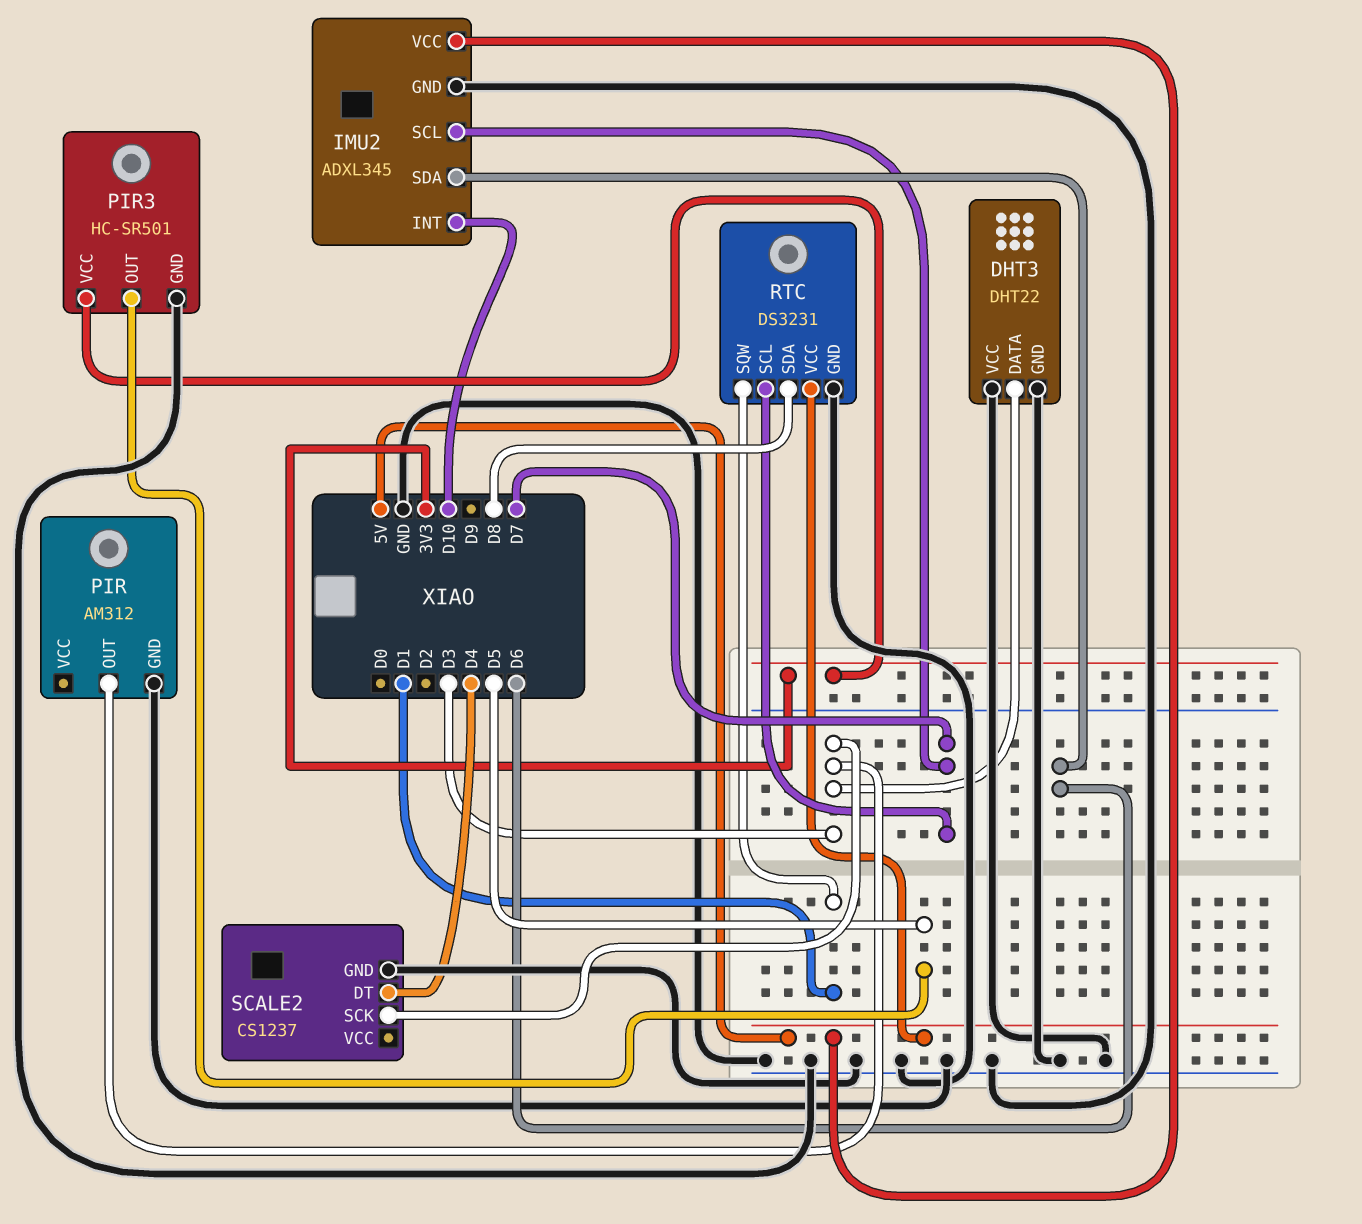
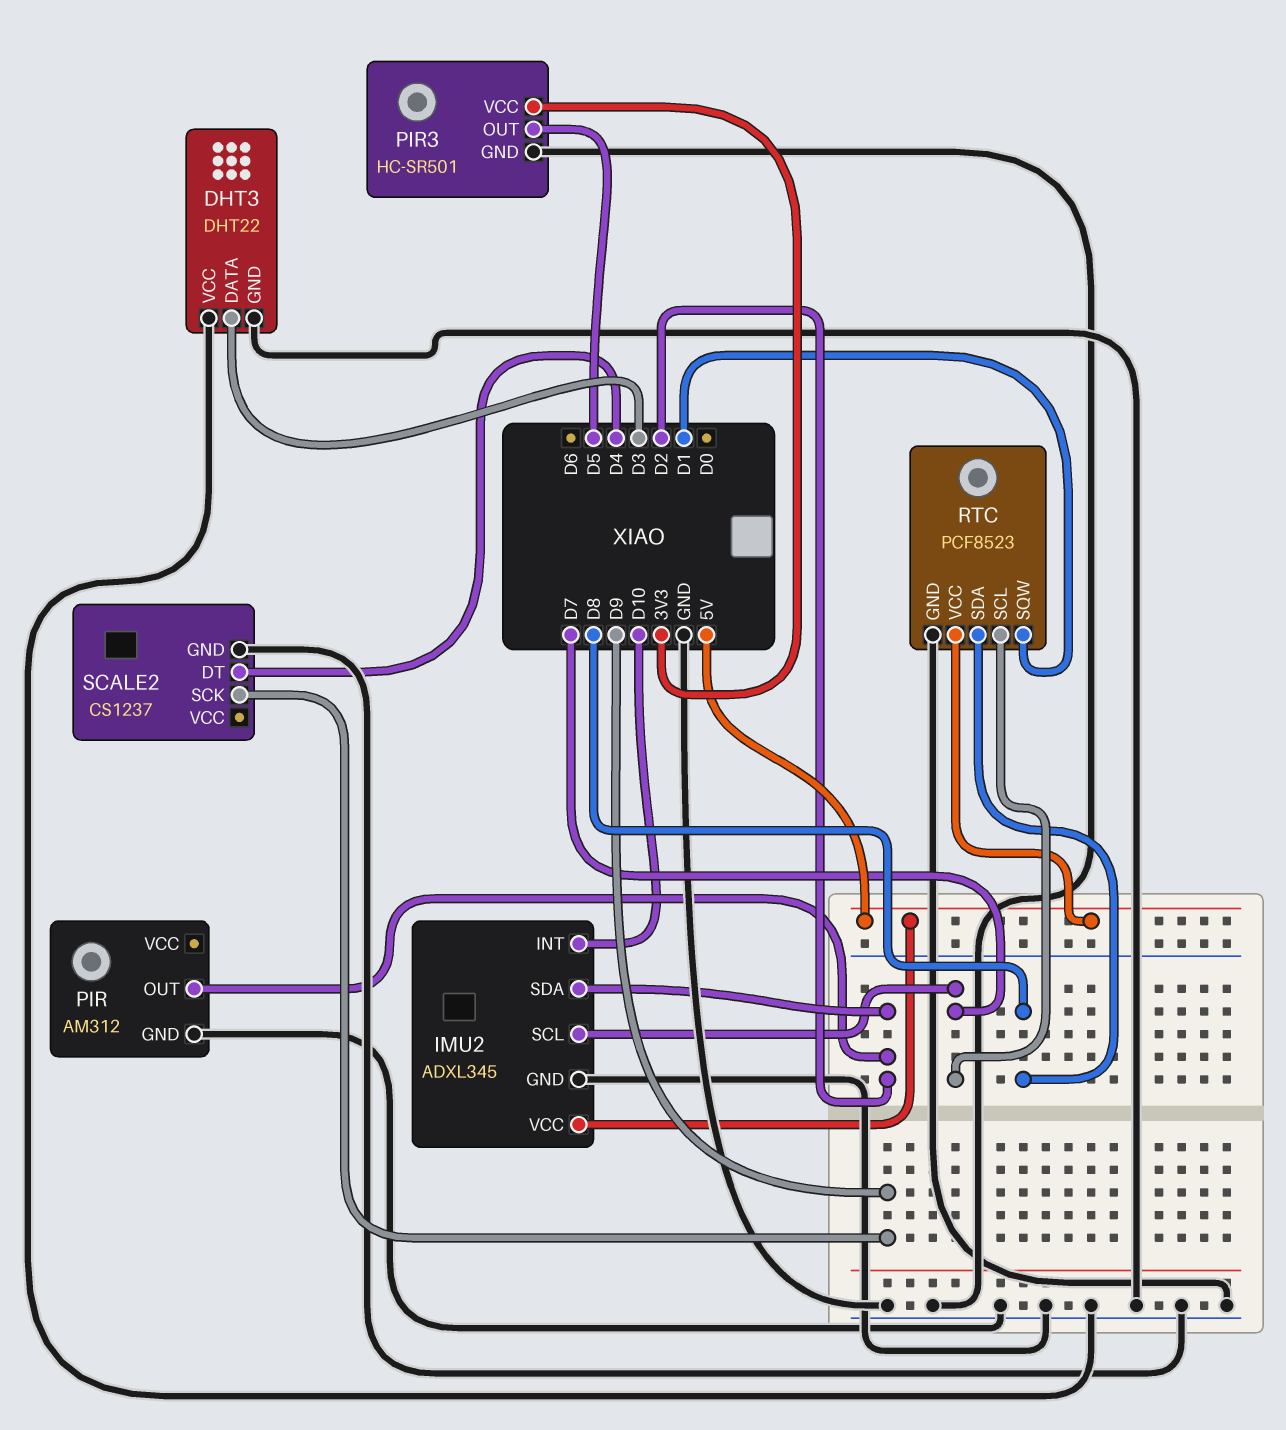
IMU2 pin SDA: D6 -> D2
PIR pin OUT: D3 -> D2
RTC: DS3231 -> PCF8523
SCALE2 pin SCK: D3 -> D9

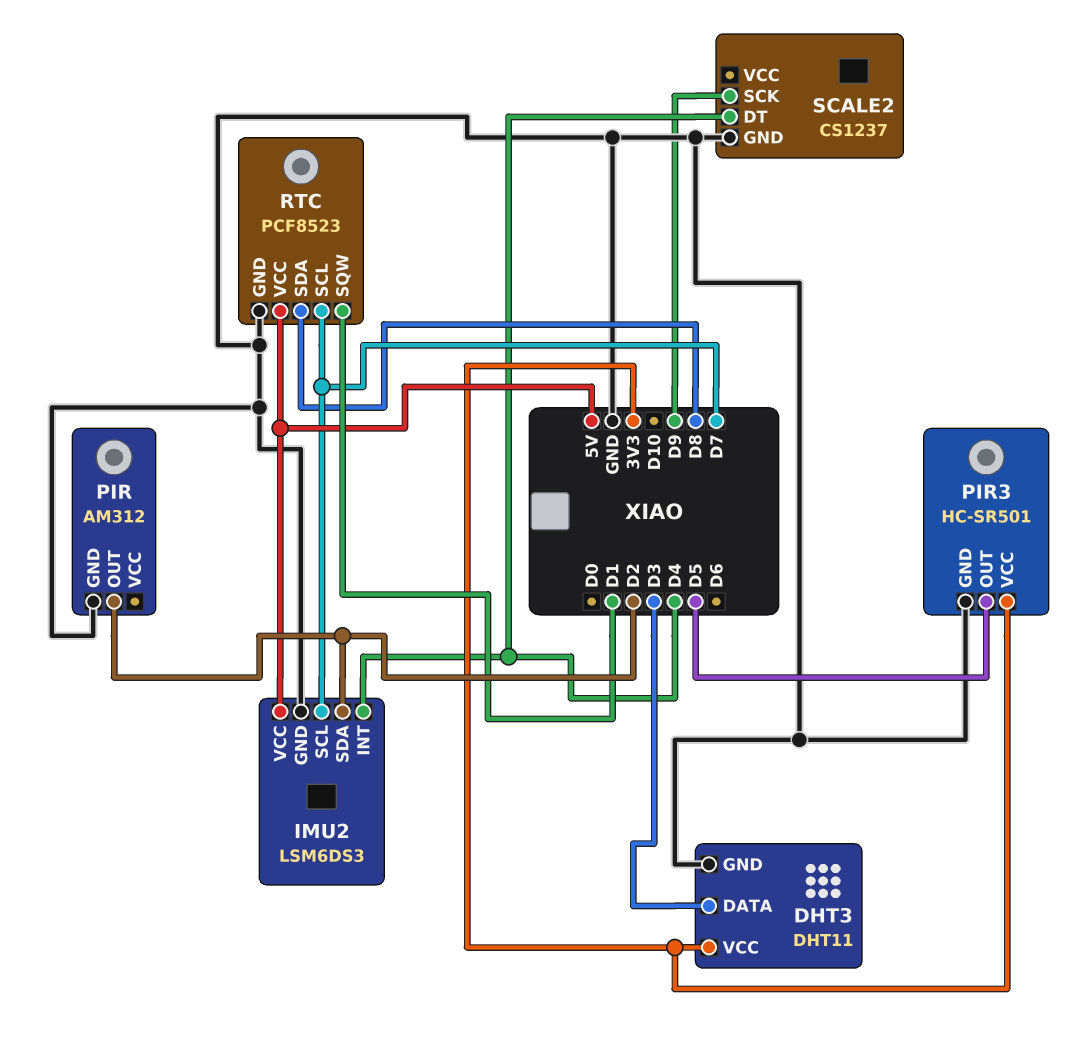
DHT3: DHT22 -> DHT11
DHT3 pin VCC: GND -> 3V3
IMU2: ADXL345 -> LSM6DS3
IMU2 pin INT: D10 -> D4

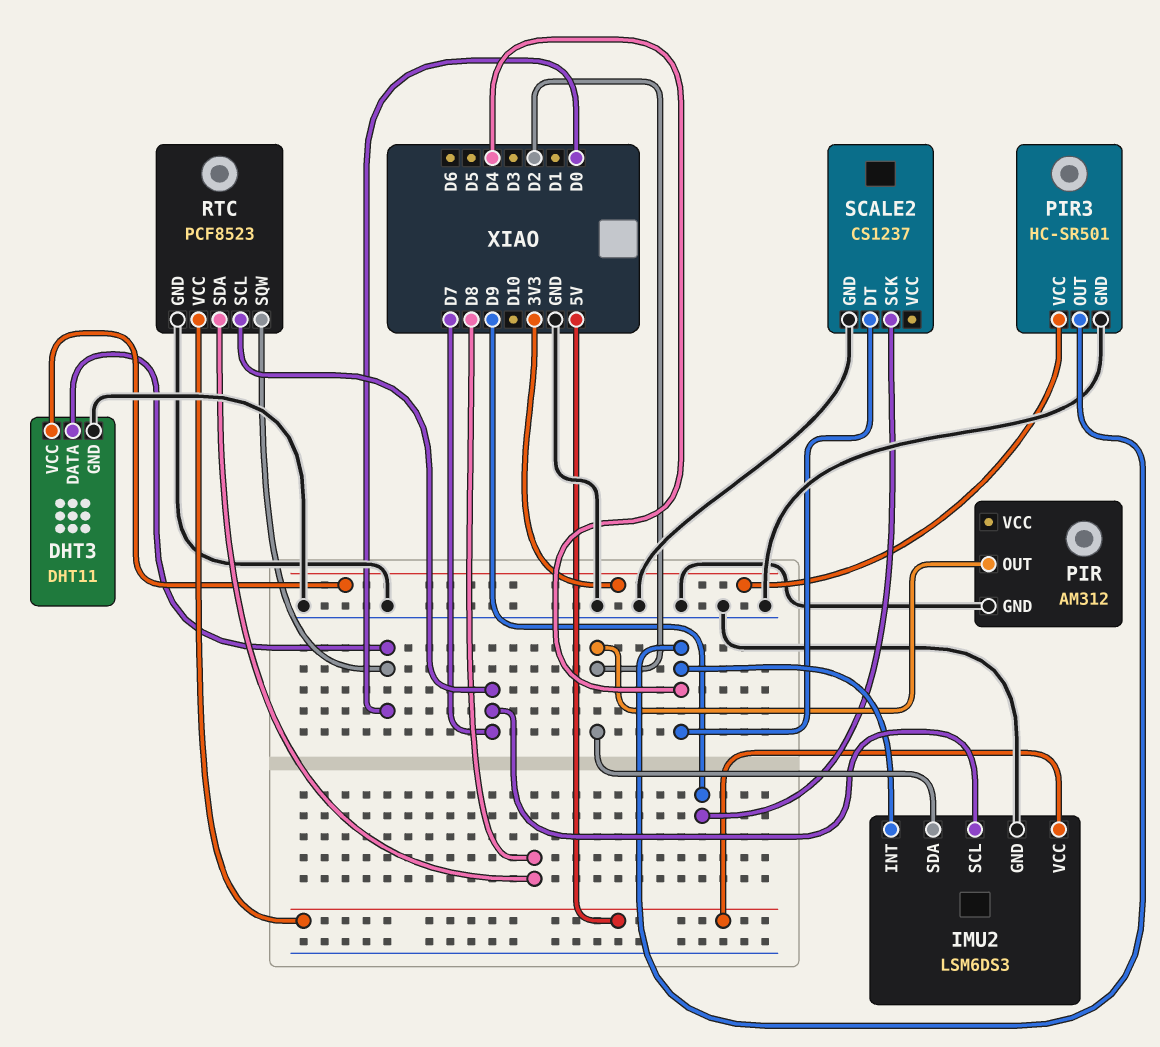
DHT3 pin DATA: D3 -> D0
PIR3 pin OUT: D5 -> D4
RTC pin SQW: D1 -> D0

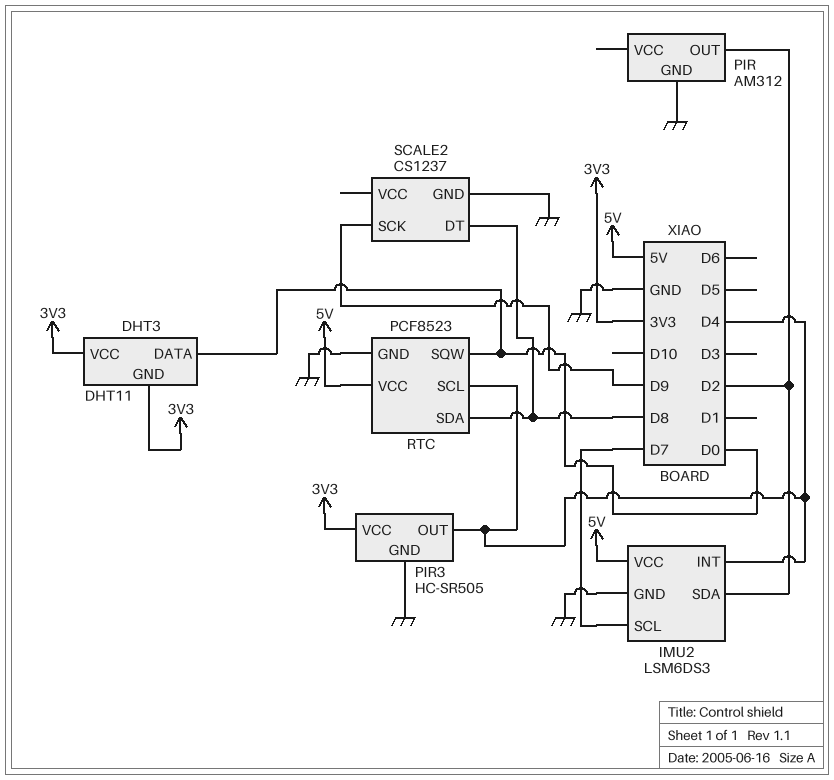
DHT3 pin GND: GND -> 3V3
PIR3: HC-SR501 -> HC-SR505
RTC pin SCL: D7 -> D4
SCALE2 pin DT: D4 -> D8

